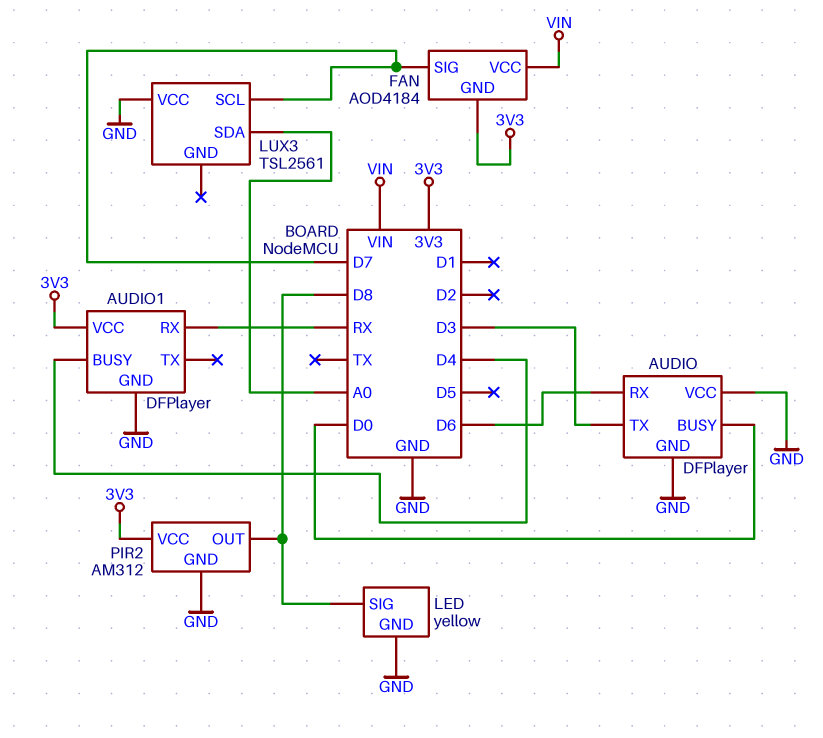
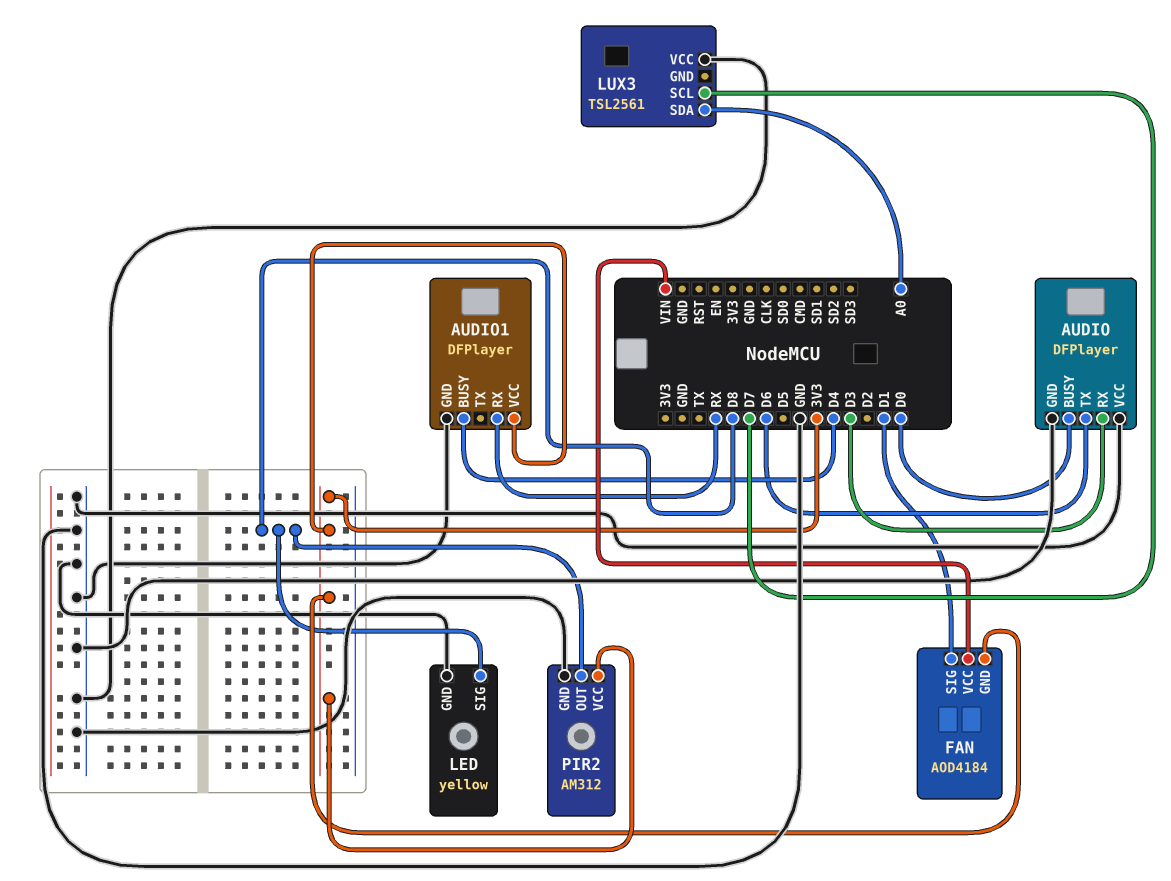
AUDIO pin RX: D6 -> D3
AUDIO pin TX: D3 -> D6
FAN pin SIG: D7 -> D1

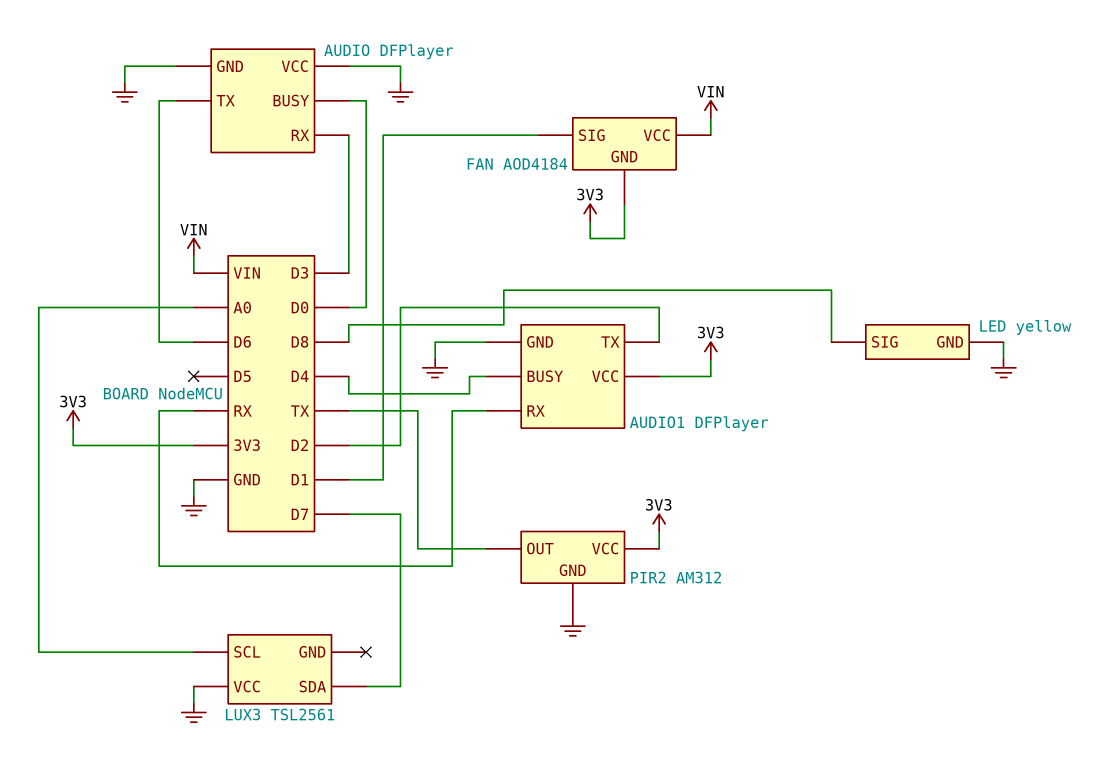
AUDIO1 pin TX: none -> D2
LUX3 pin SCL: D7 -> A0
LUX3 pin SDA: A0 -> D7
PIR2 pin OUT: D8 -> TX

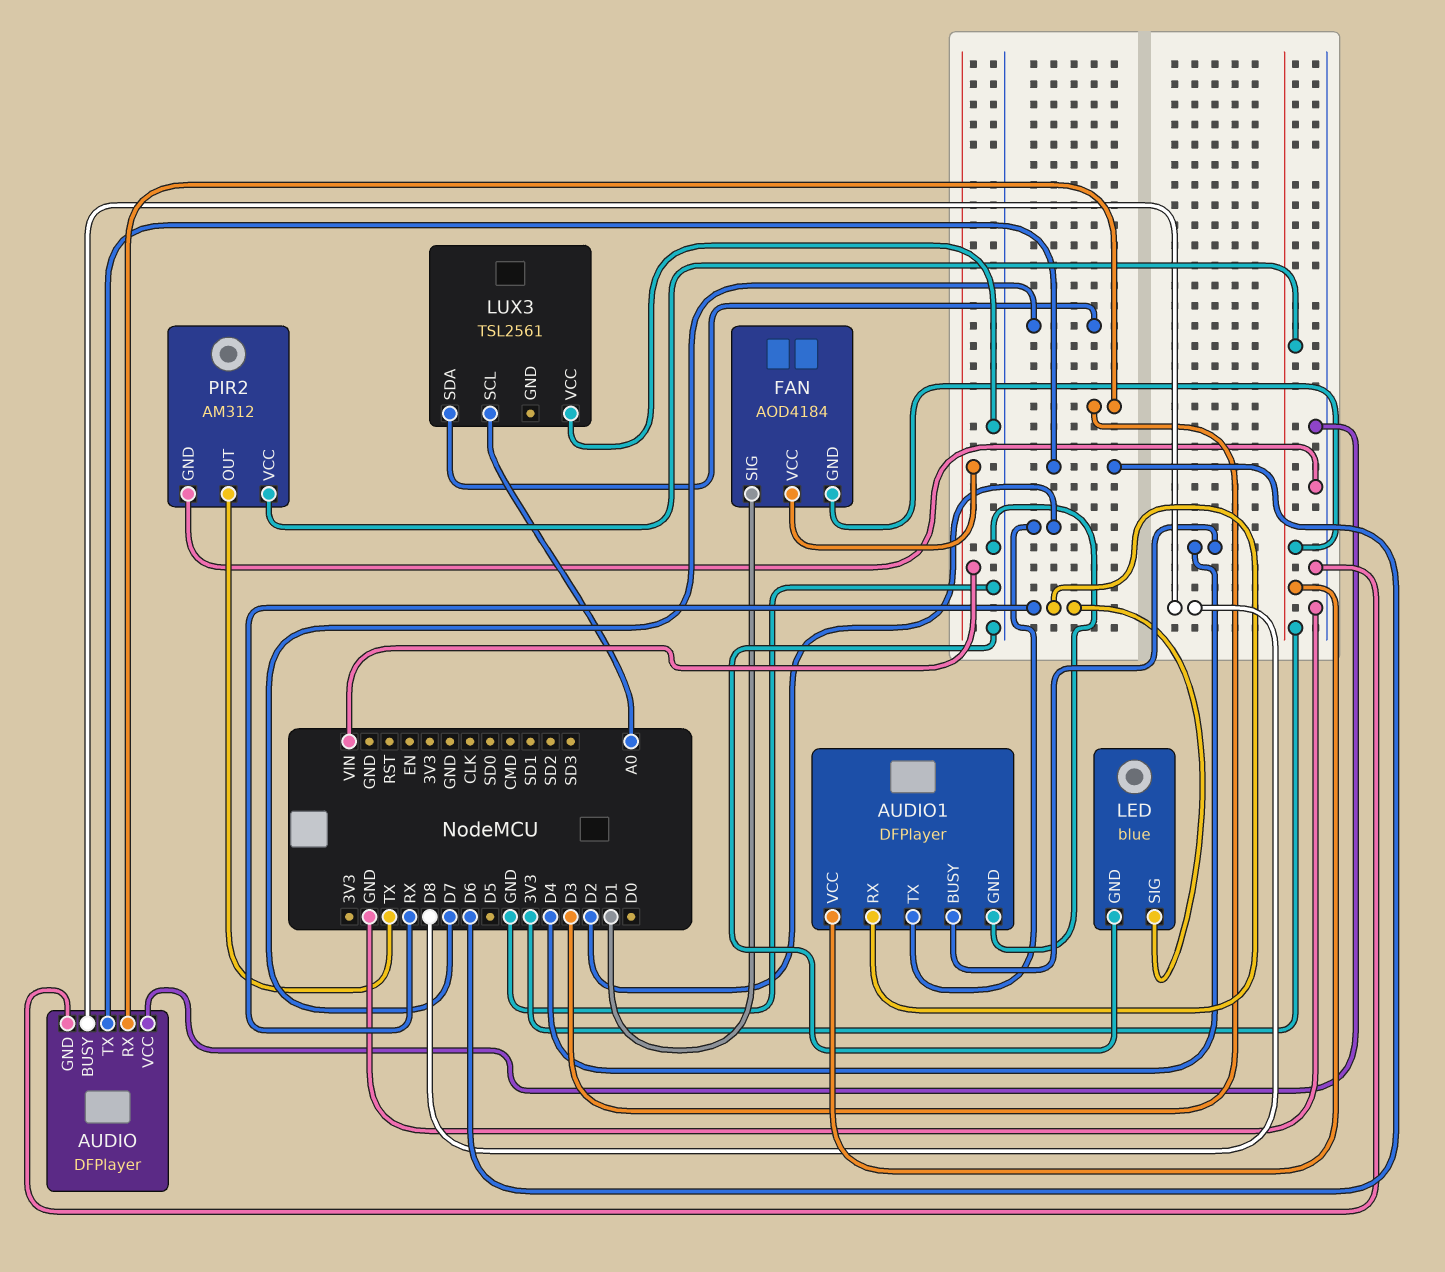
AUDIO pin BUSY: D0 -> D8
LED: yellow -> blue
LED pin SIG: D8 -> RX

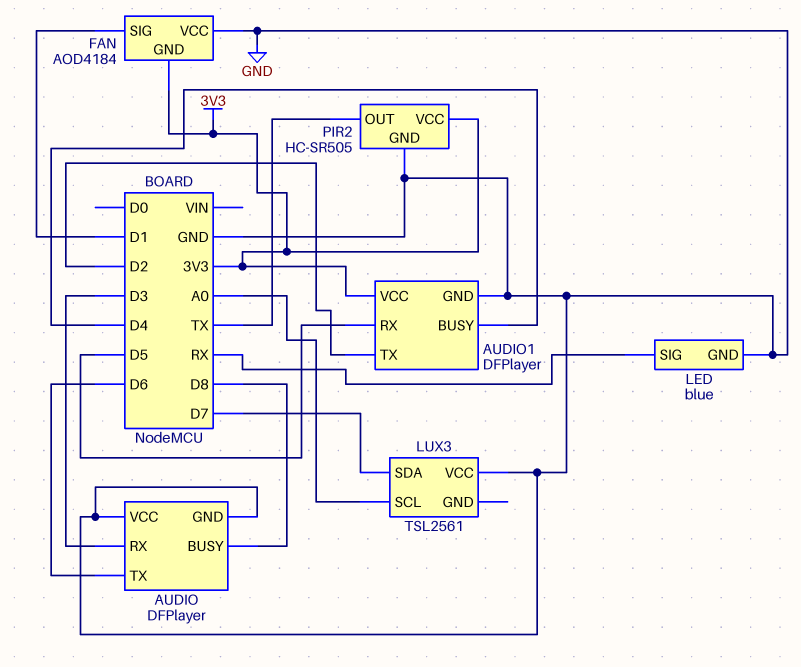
AUDIO1 pin RX: RX -> D5
FAN pin VCC: VIN -> GND
PIR2: AM312 -> HC-SR505

